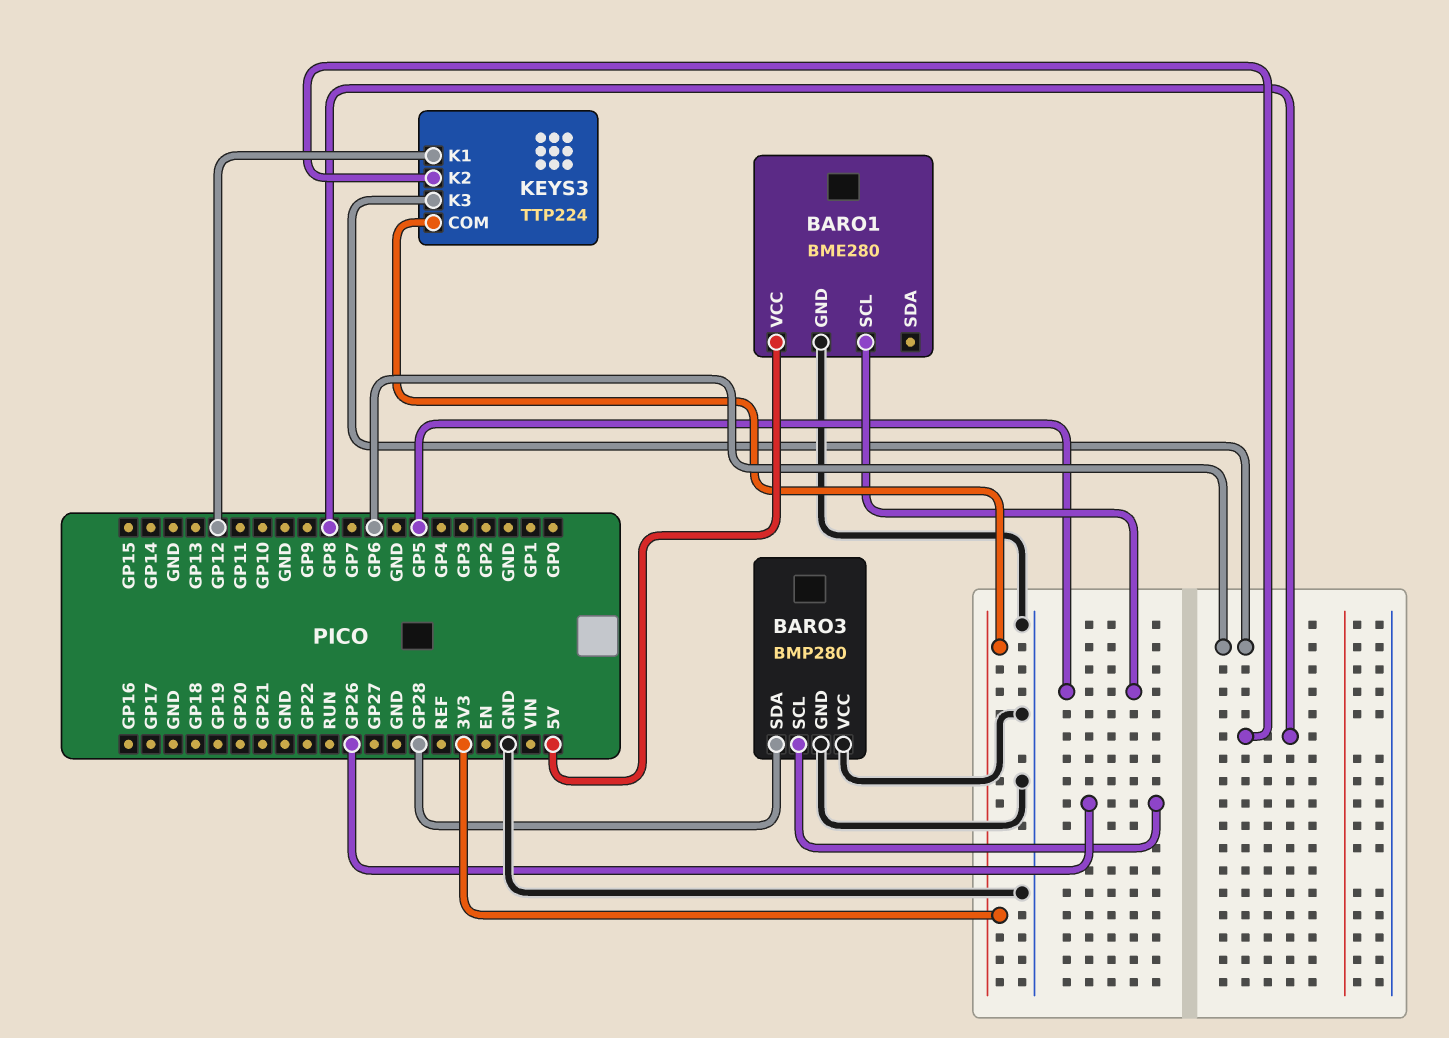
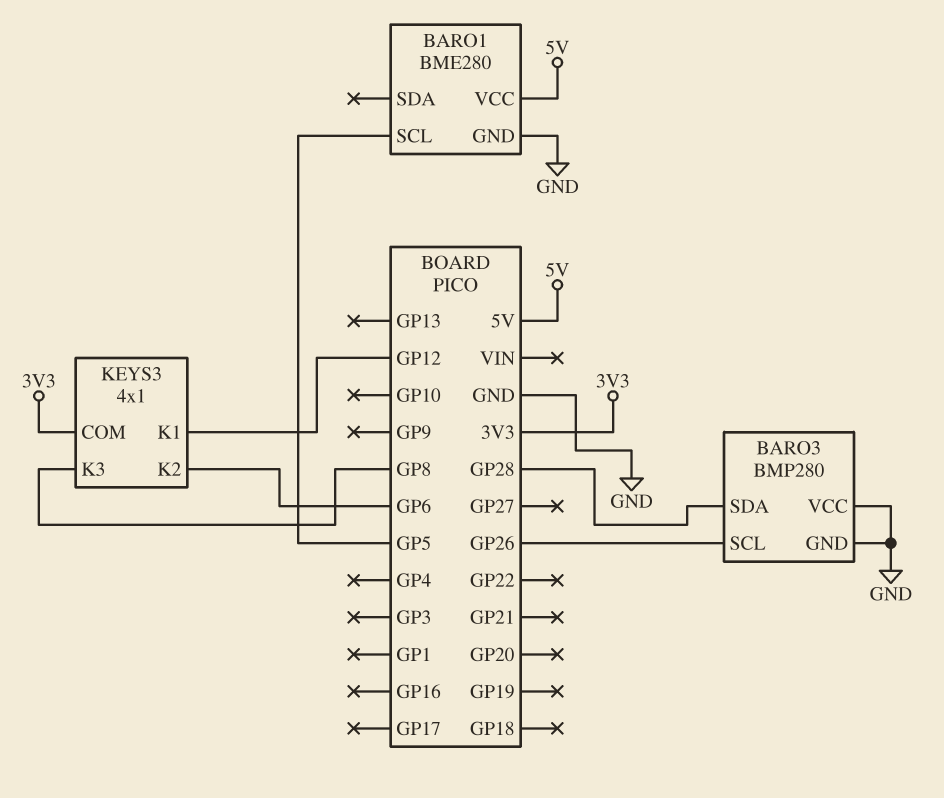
KEYS3: TTP224 -> 4x1
KEYS3 pin K2: GP8 -> GP6
KEYS3 pin K3: GP6 -> GP8

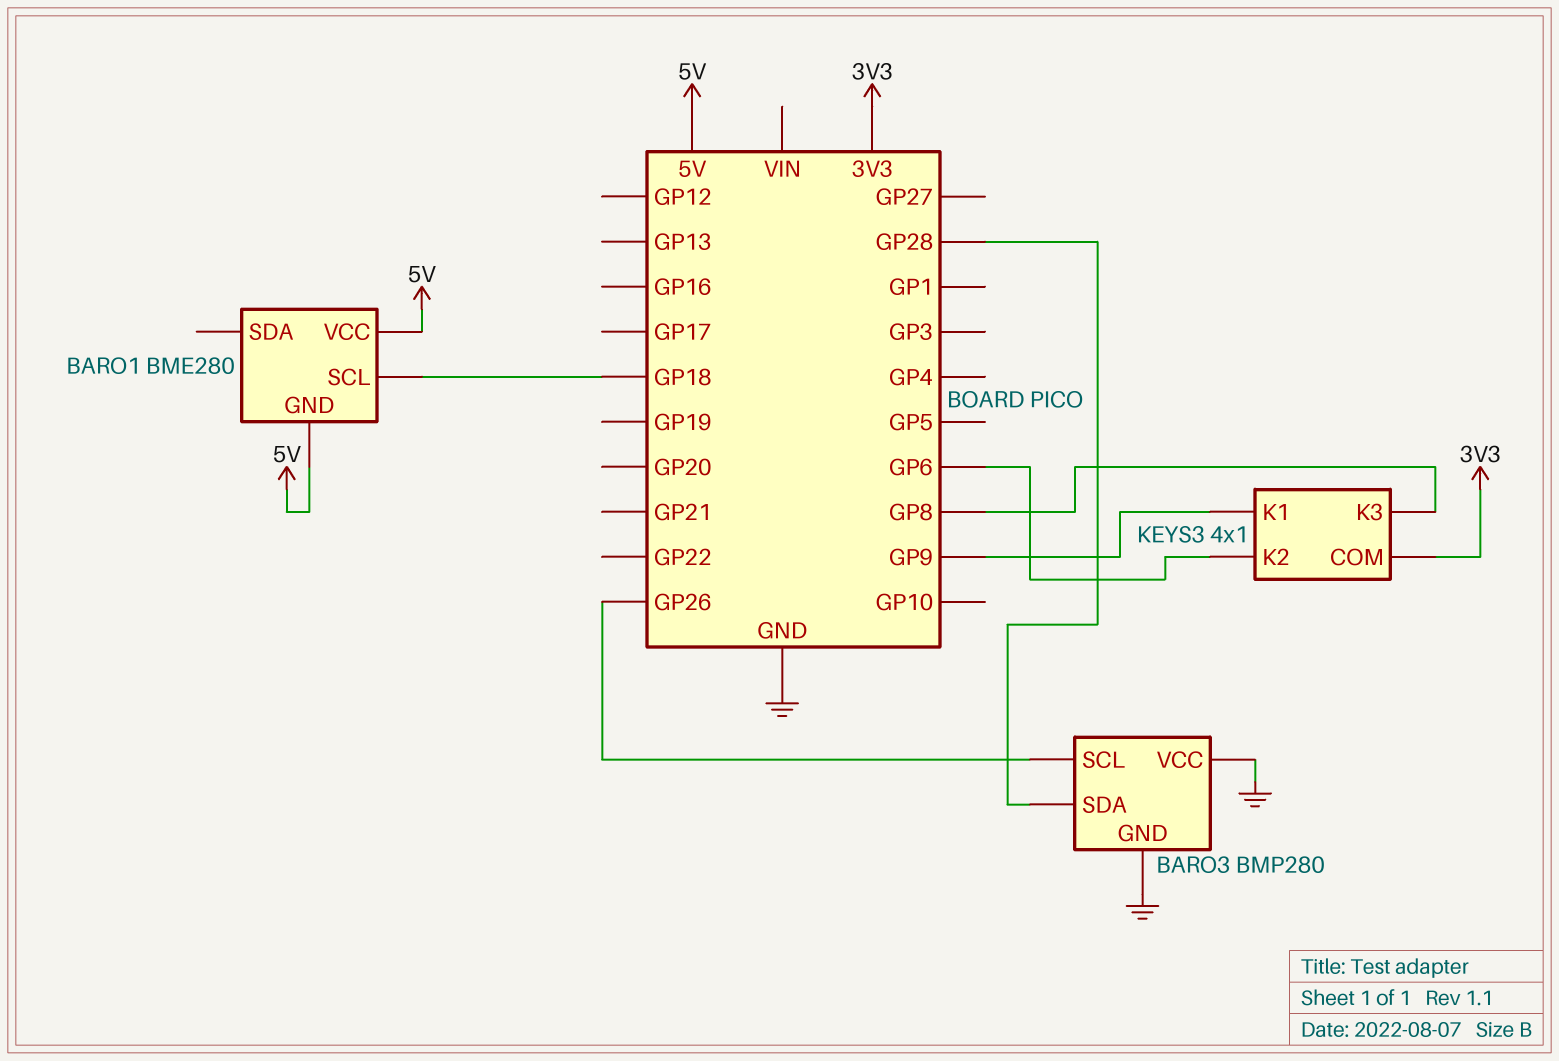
BARO1 pin GND: GND -> 5V
BARO1 pin SCL: GP5 -> GP18
KEYS3 pin K1: GP12 -> GP9

